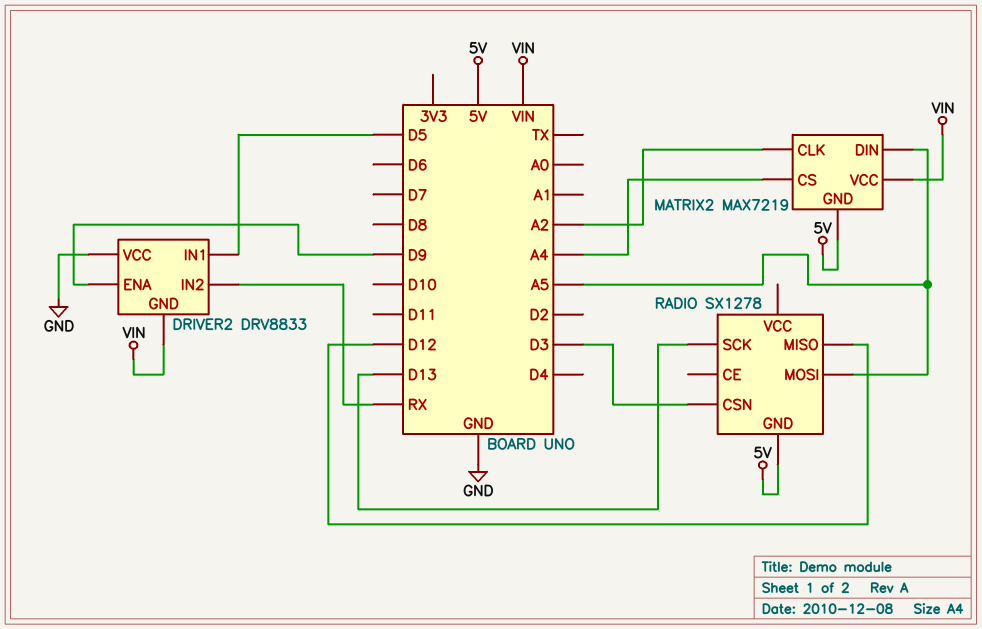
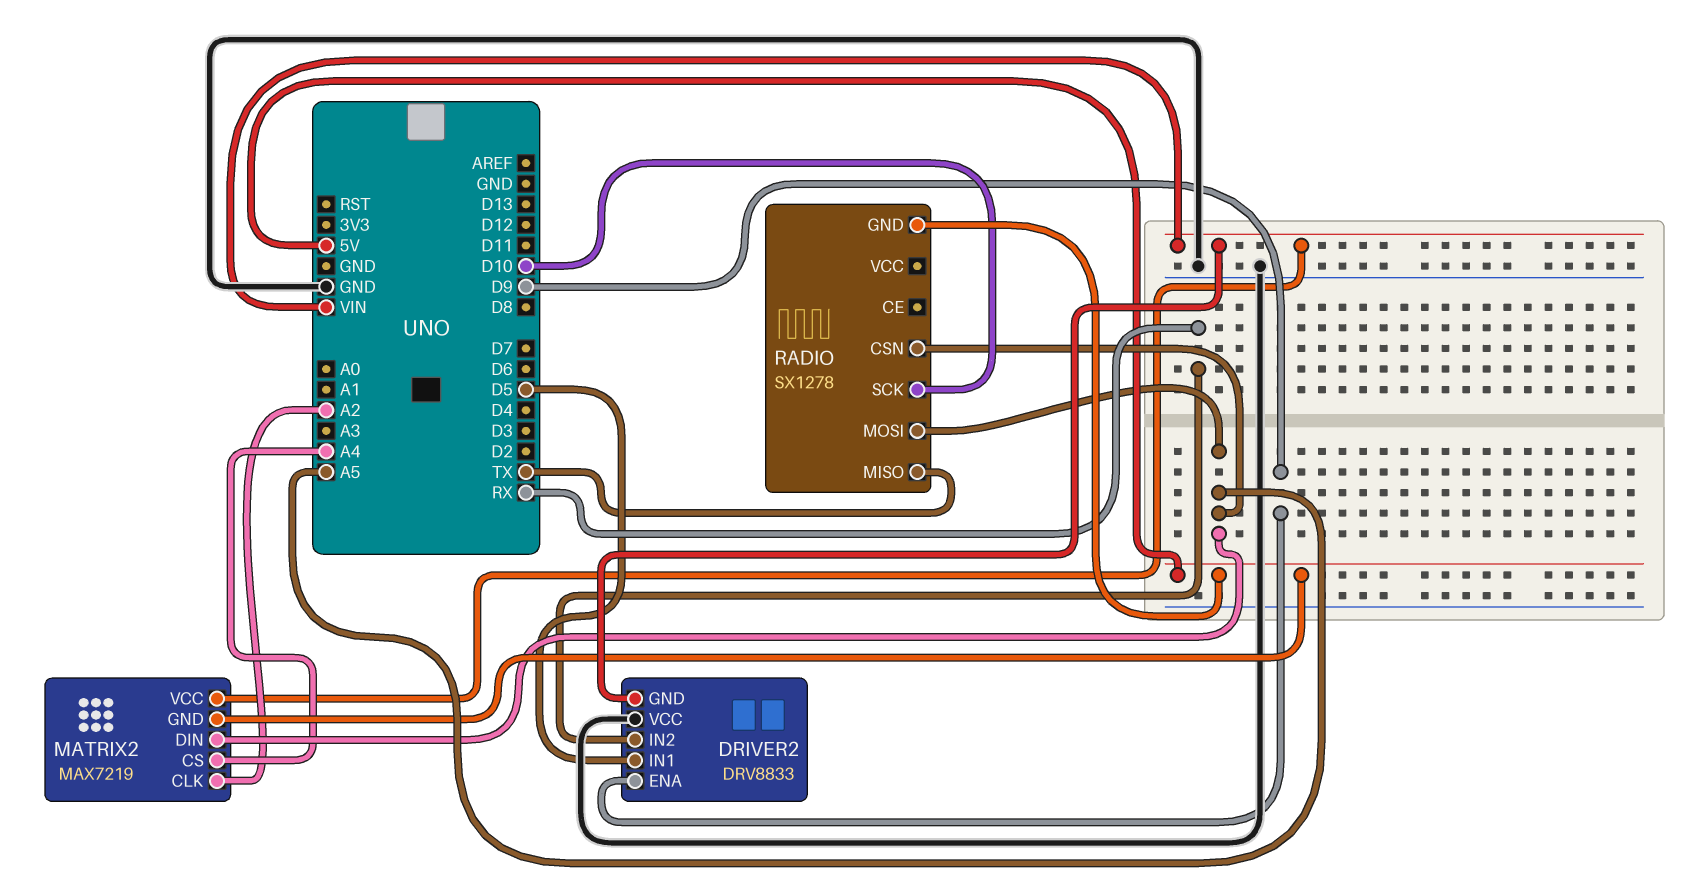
RADIO pin CSN: D3 -> A5
RADIO pin MISO: D12 -> TX
RADIO pin SCK: D13 -> D10

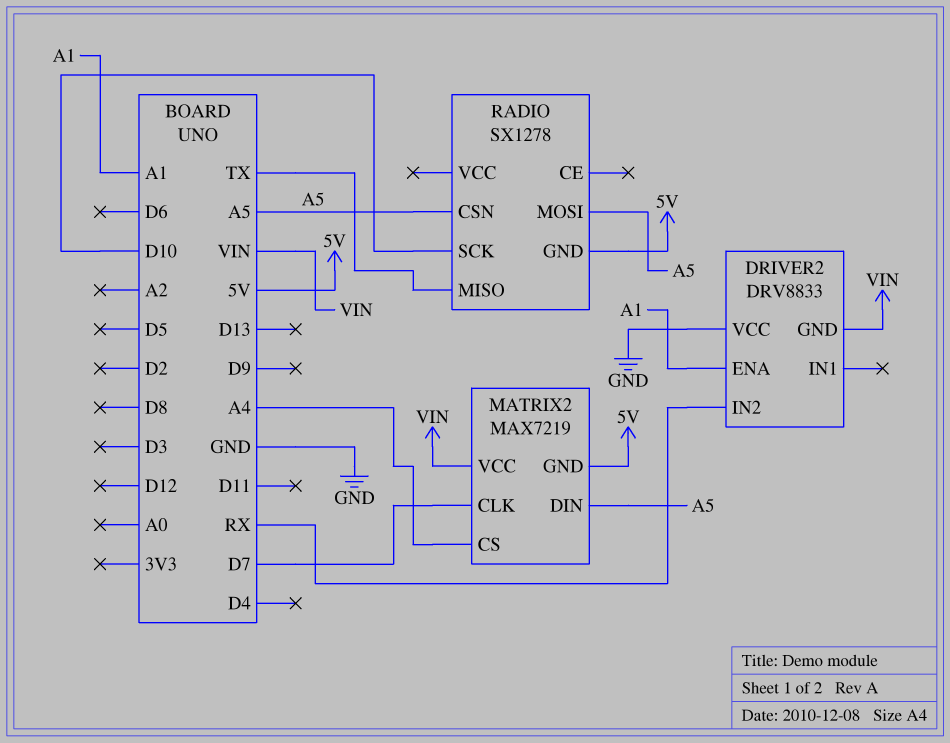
DRIVER2 pin ENA: D9 -> A1
DRIVER2 pin IN1: D5 -> none
MATRIX2 pin CLK: A2 -> D7

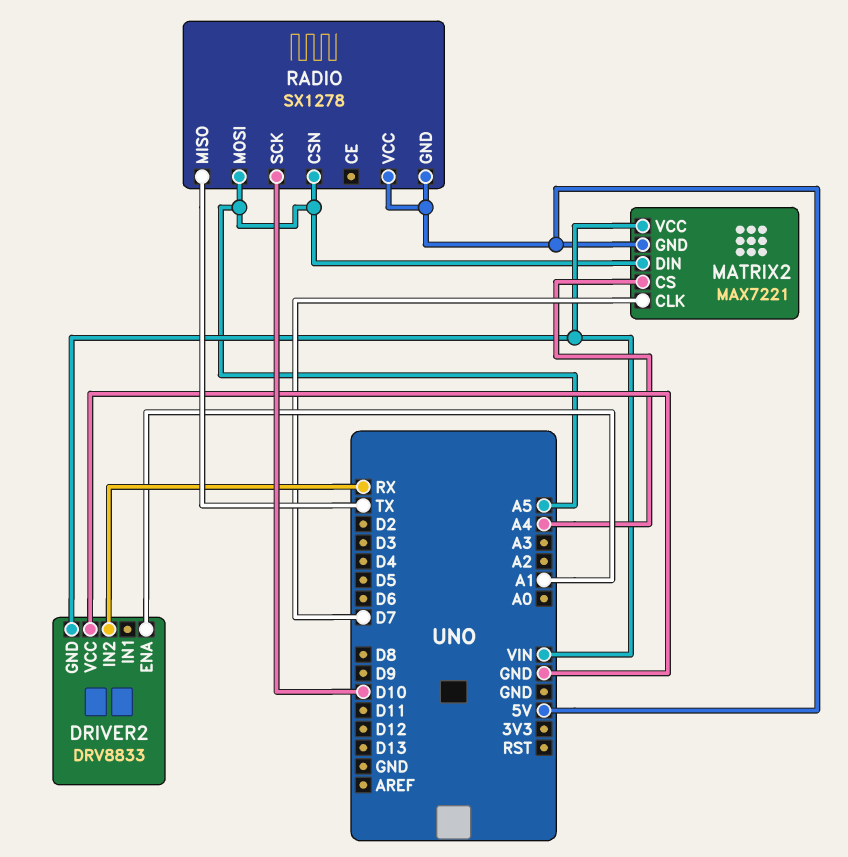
MATRIX2: MAX7219 -> MAX7221
RADIO pin VCC: none -> 5V

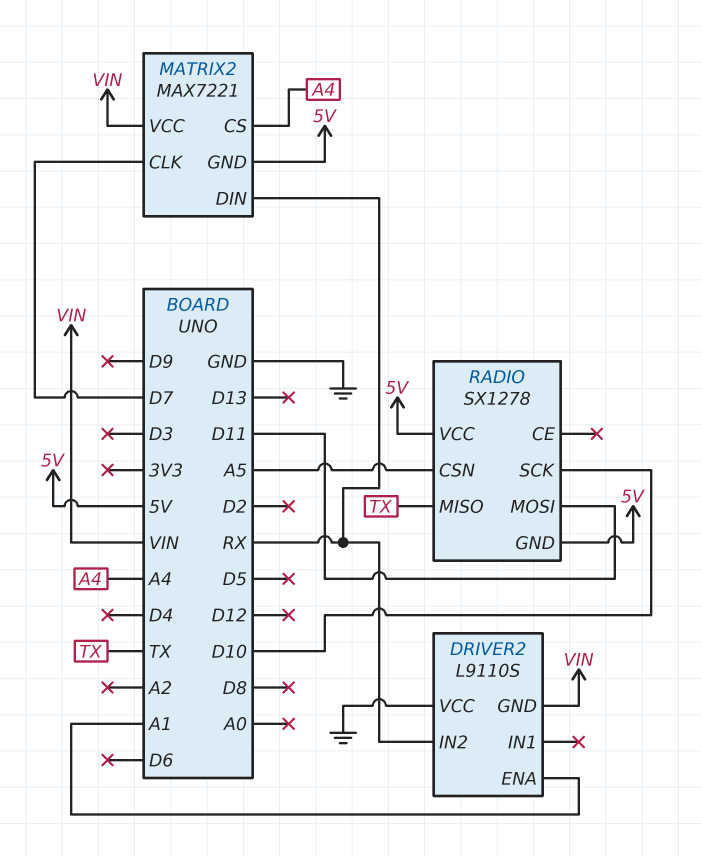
DRIVER2: DRV8833 -> L9110S
MATRIX2 pin DIN: A5 -> RX
RADIO pin MOSI: A5 -> D11

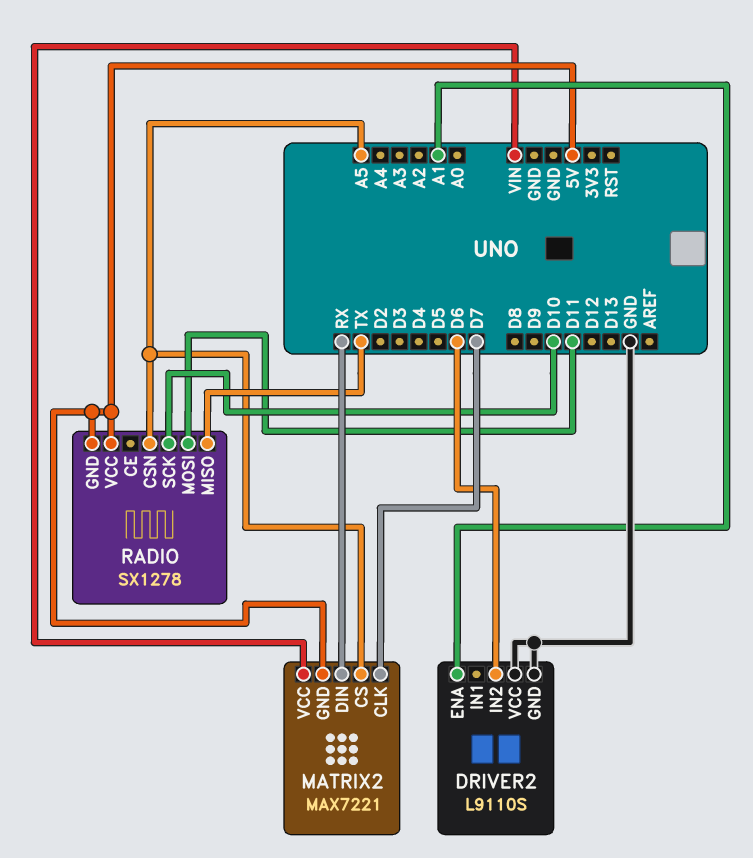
DRIVER2 pin GND: VIN -> GND
DRIVER2 pin IN2: RX -> D6
MATRIX2 pin CS: A4 -> A5

